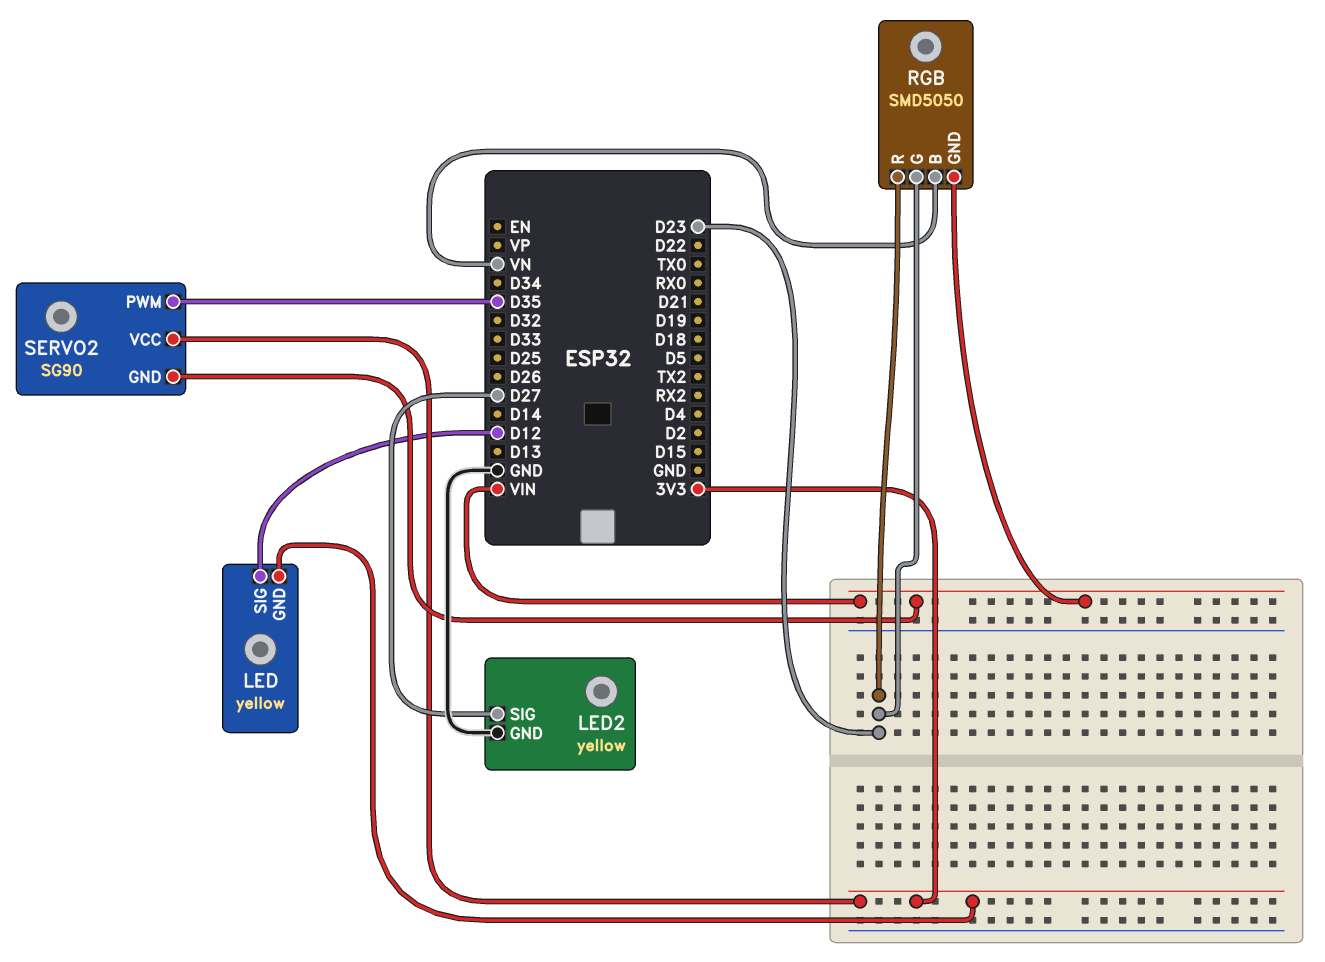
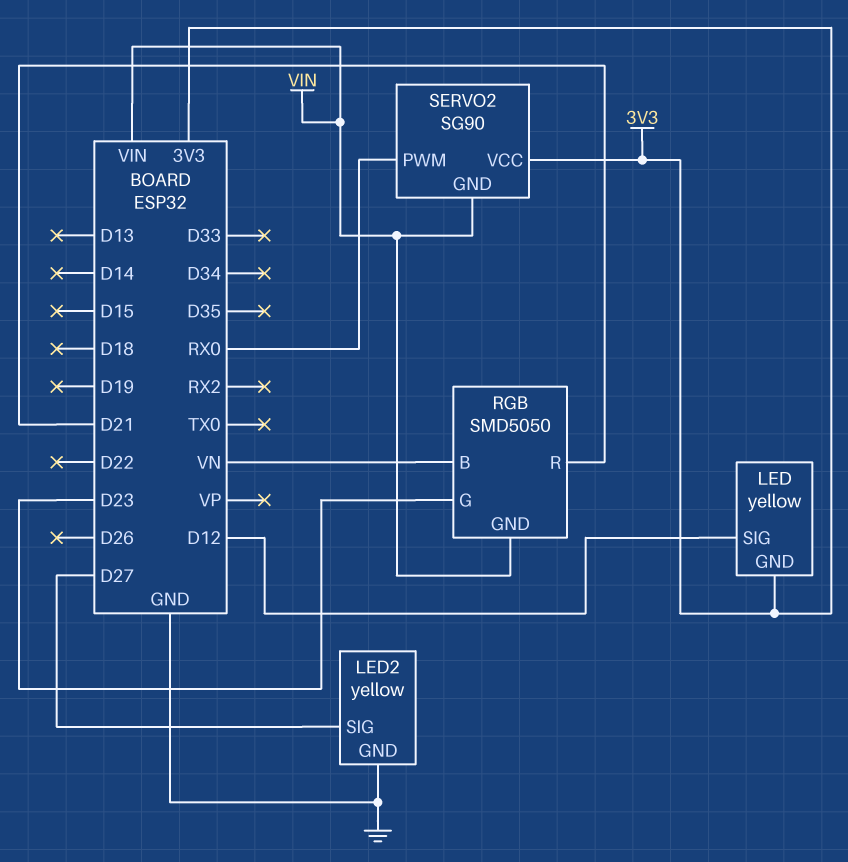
RGB pin R: D23 -> D21
SERVO2 pin PWM: D35 -> RX0

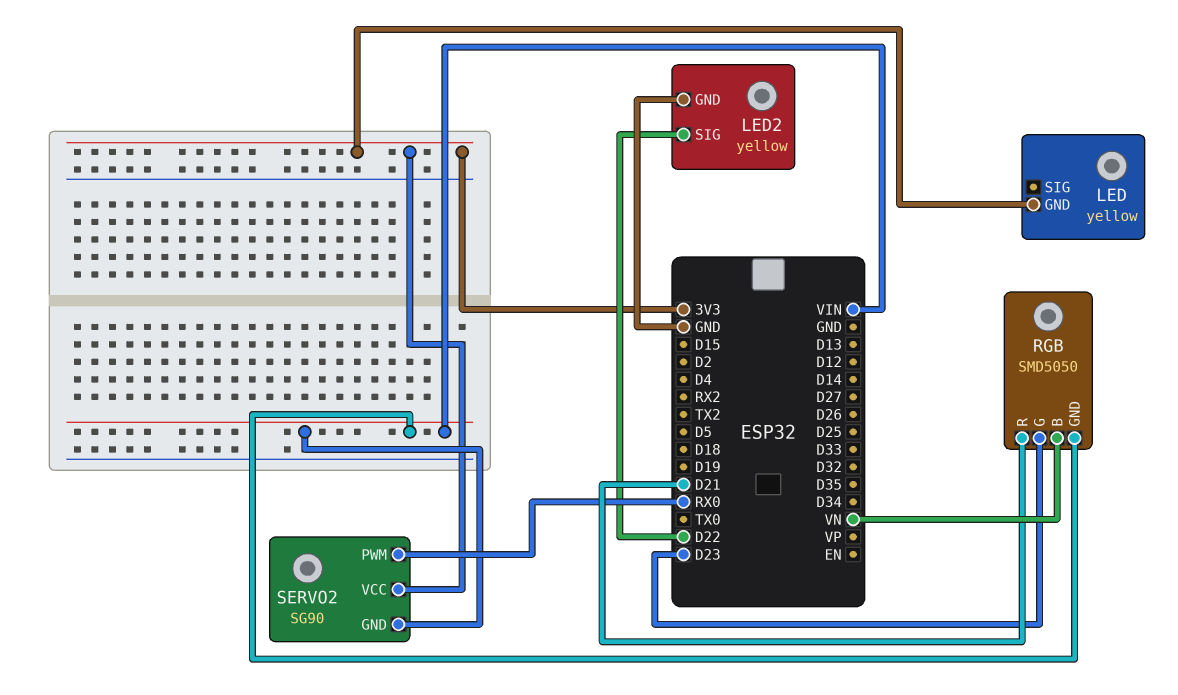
LED pin SIG: D12 -> none
LED2 pin SIG: D27 -> D22

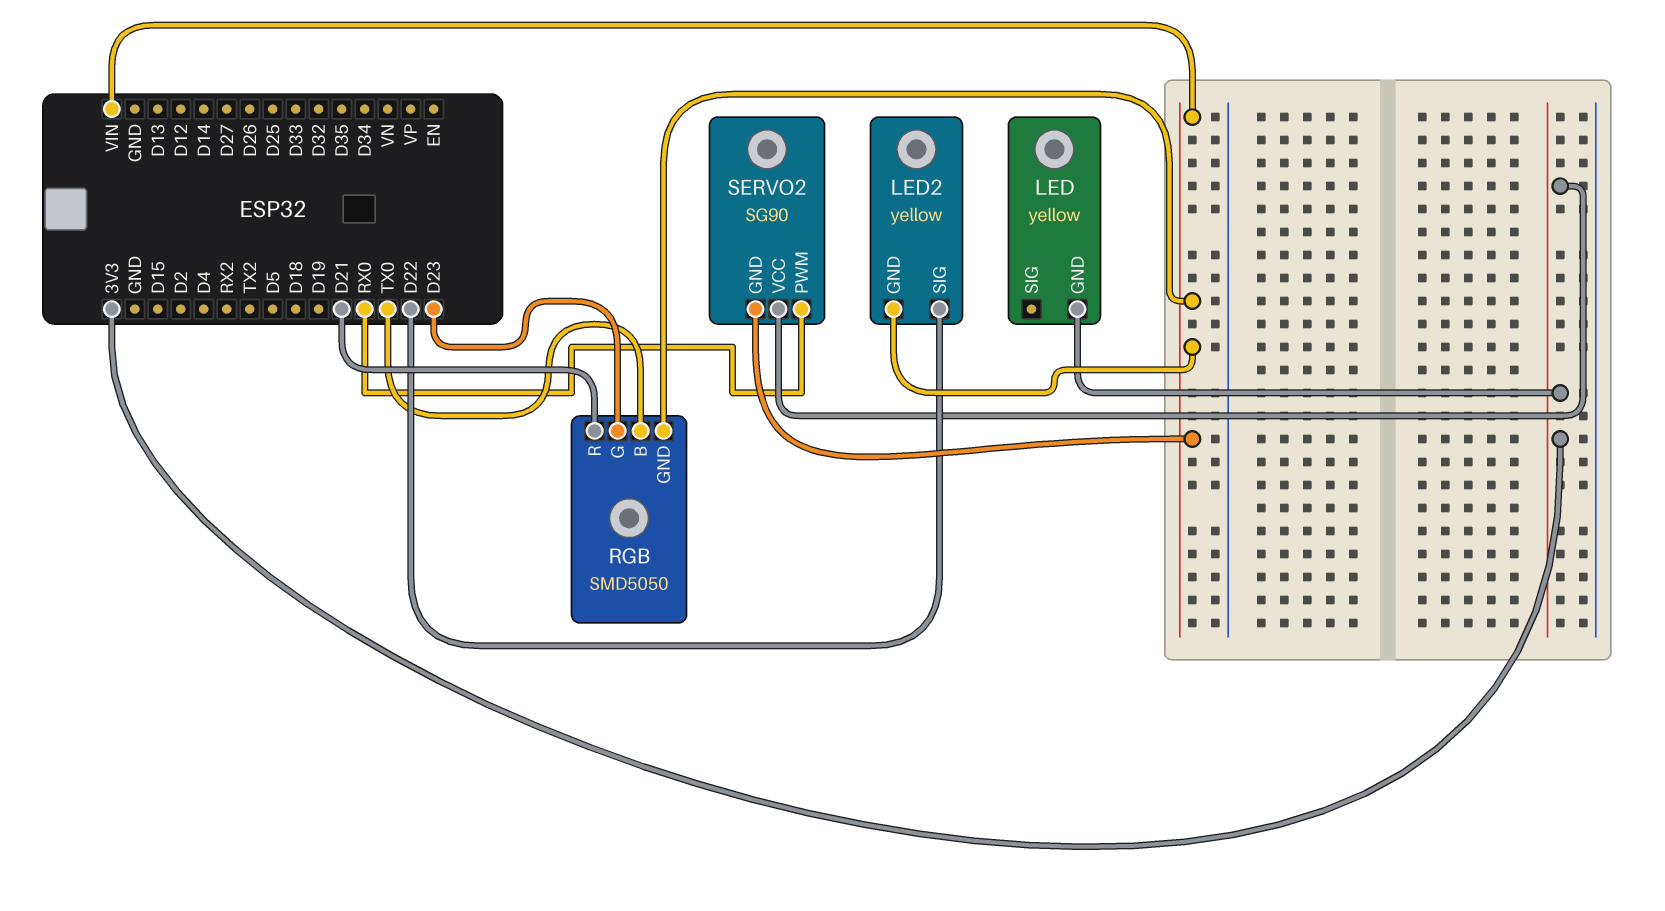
LED2 pin GND: GND -> VIN
RGB pin B: VN -> TX0

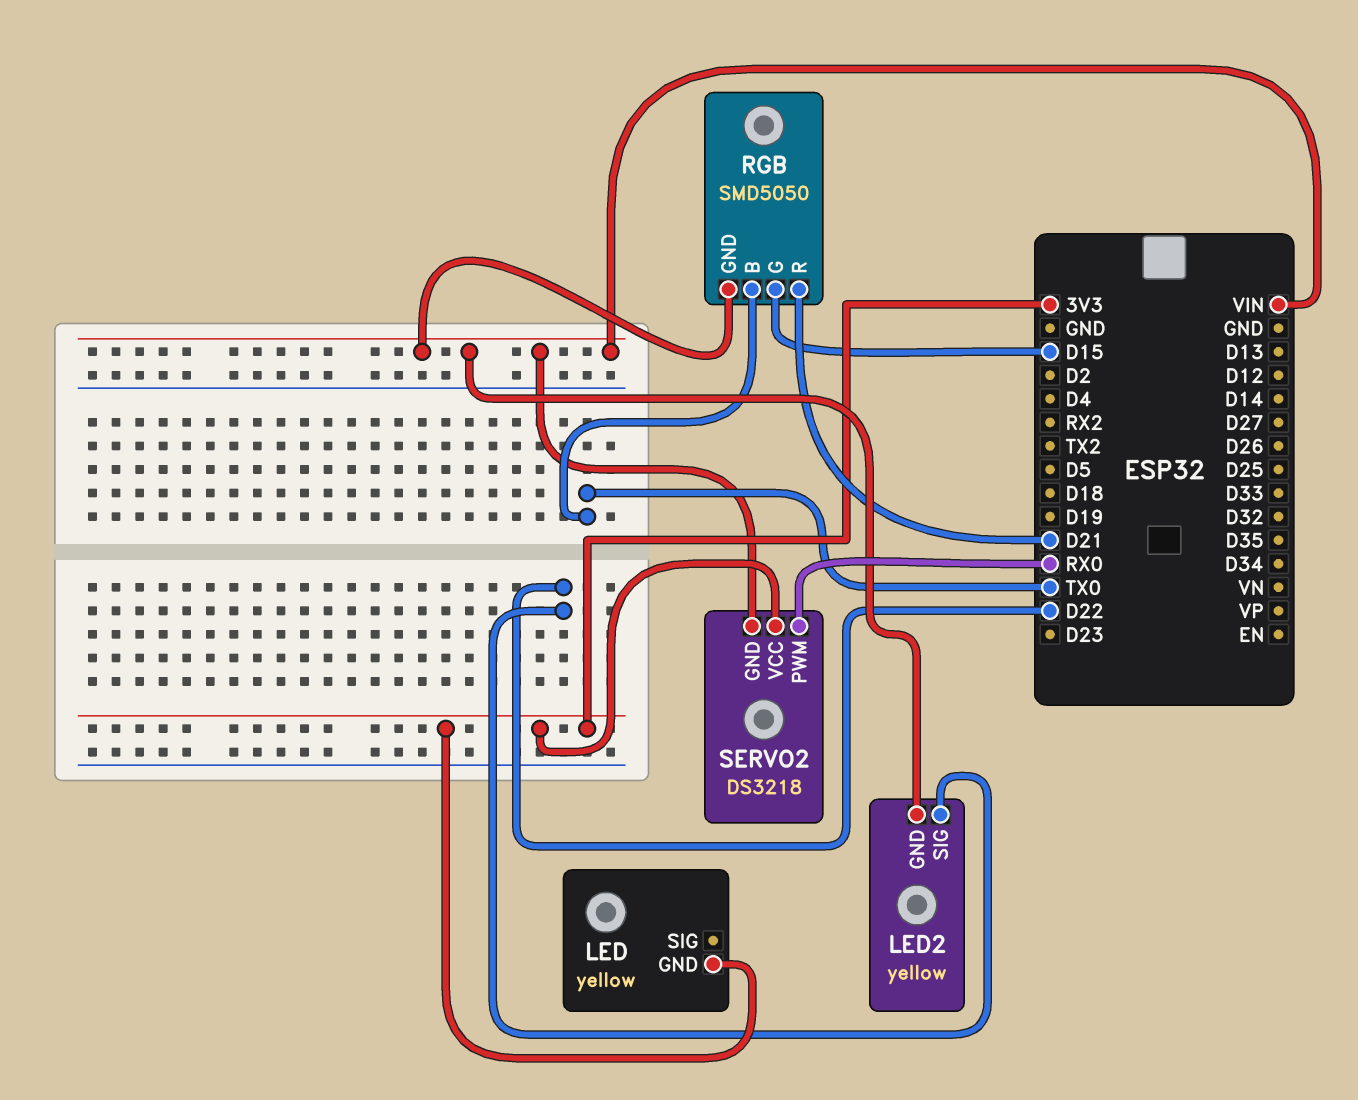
RGB pin G: D23 -> D15
SERVO2: SG90 -> DS3218

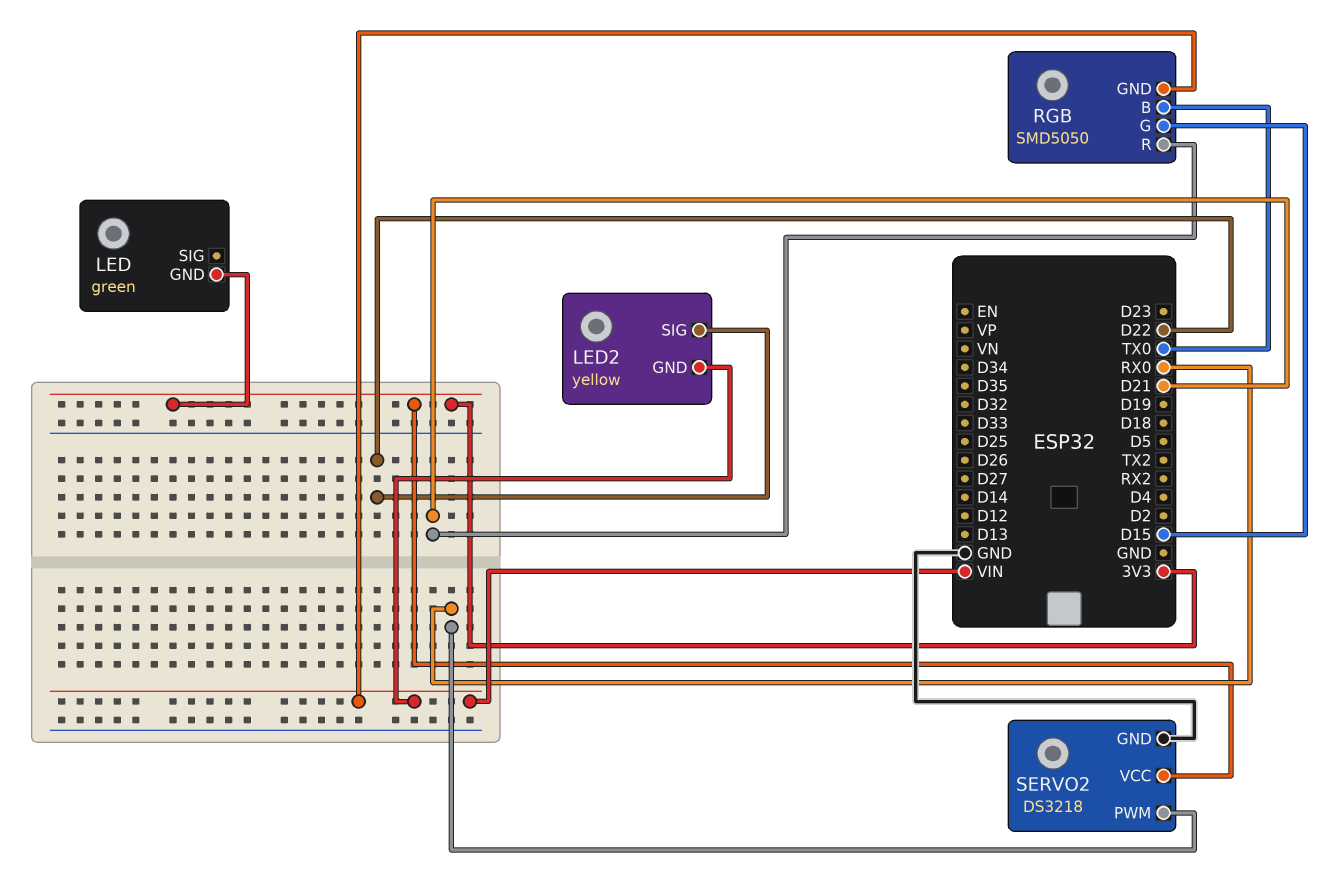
LED: yellow -> green
SERVO2 pin GND: VIN -> GND

